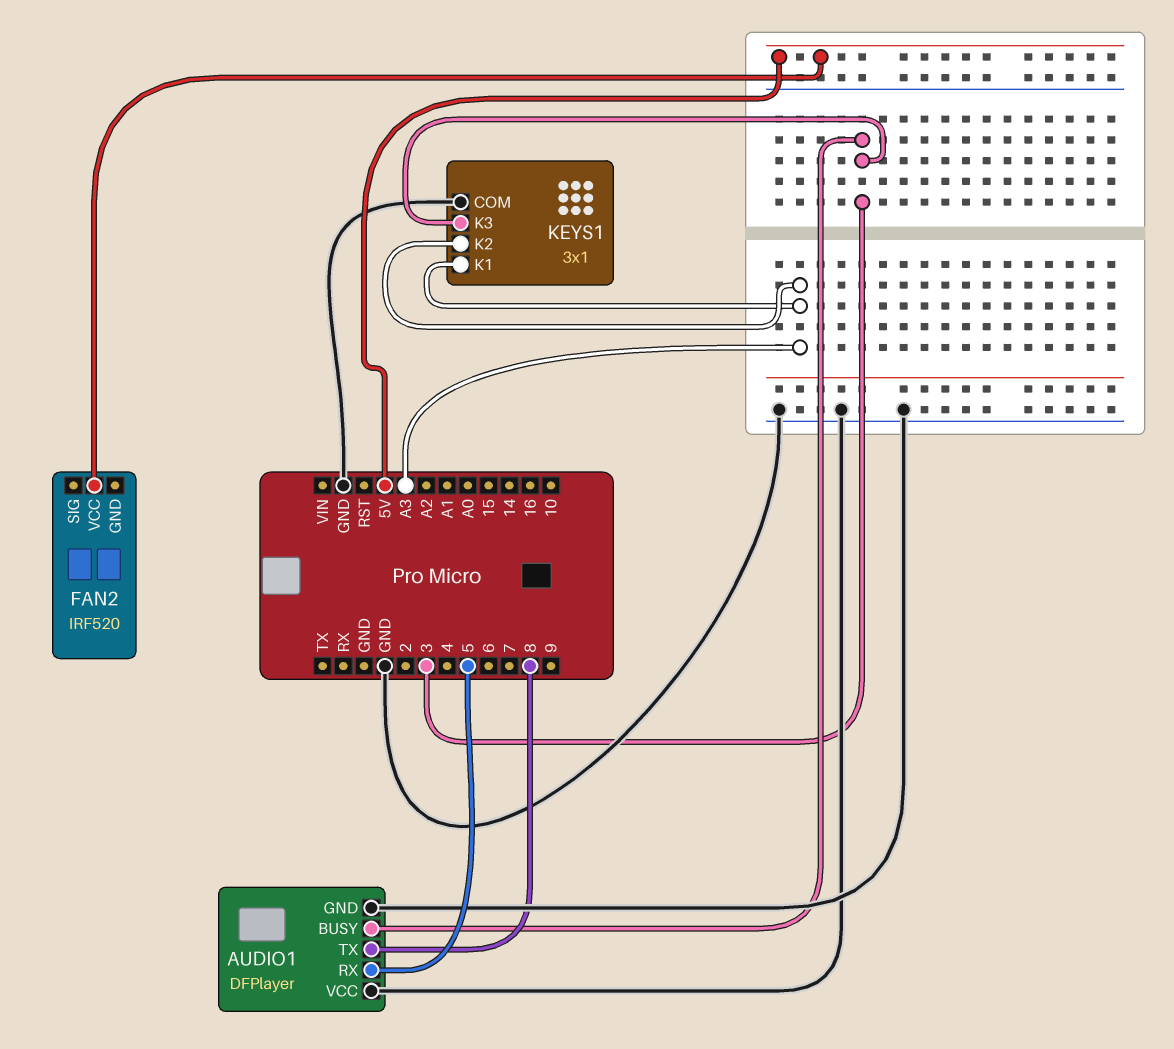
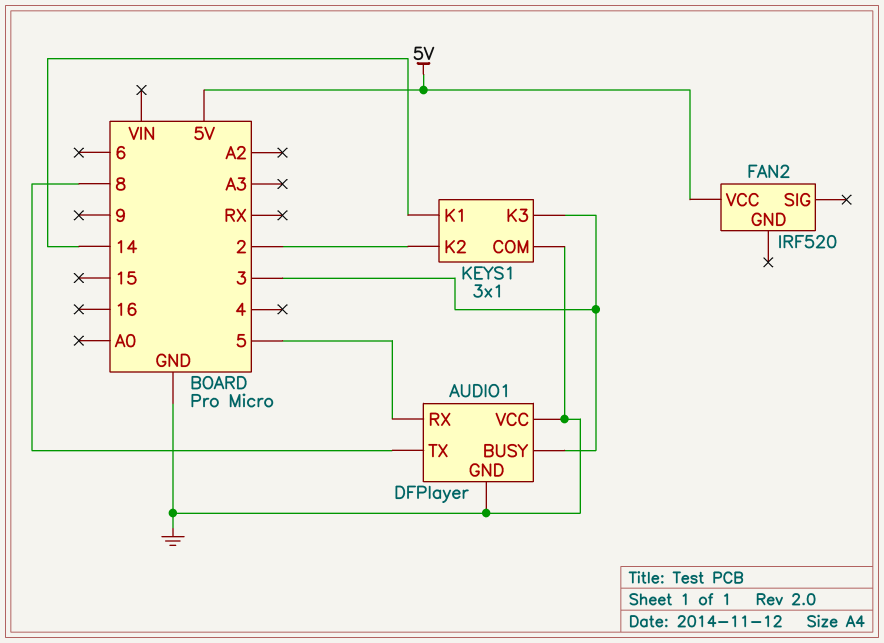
KEYS1 pin K1: A3 -> 14
KEYS1 pin K2: A3 -> 2

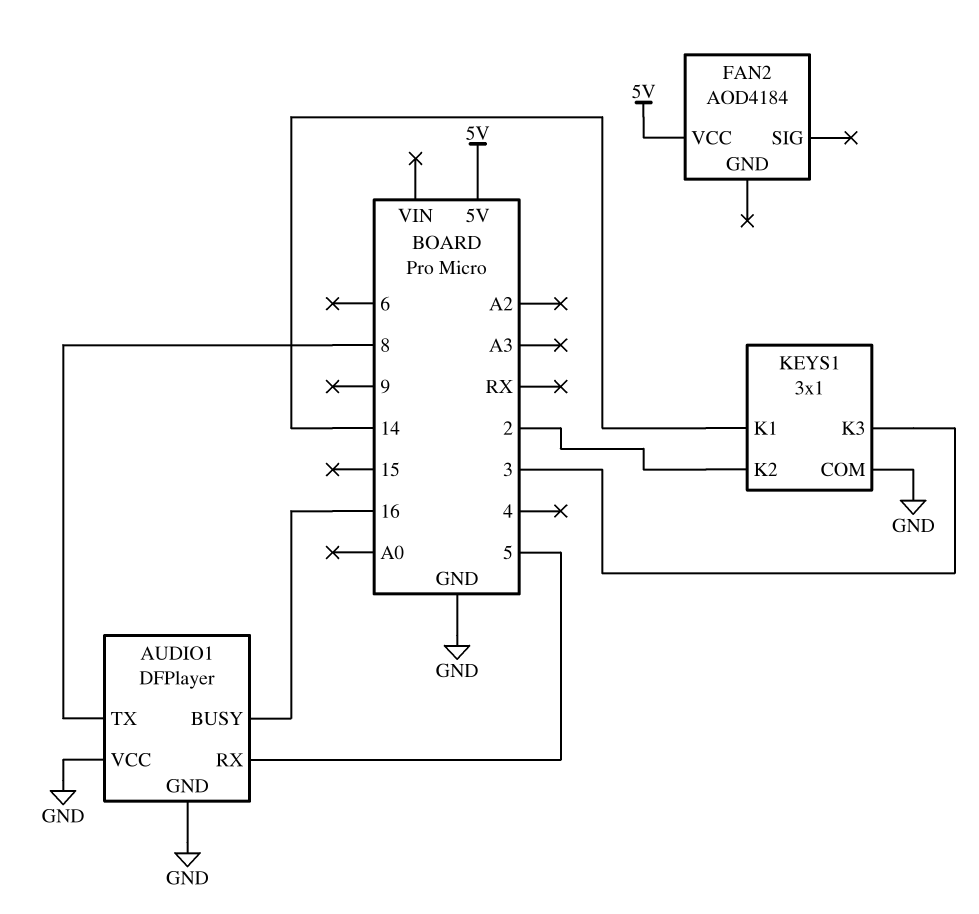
AUDIO1 pin BUSY: 3 -> 16
FAN2: IRF520 -> AOD4184

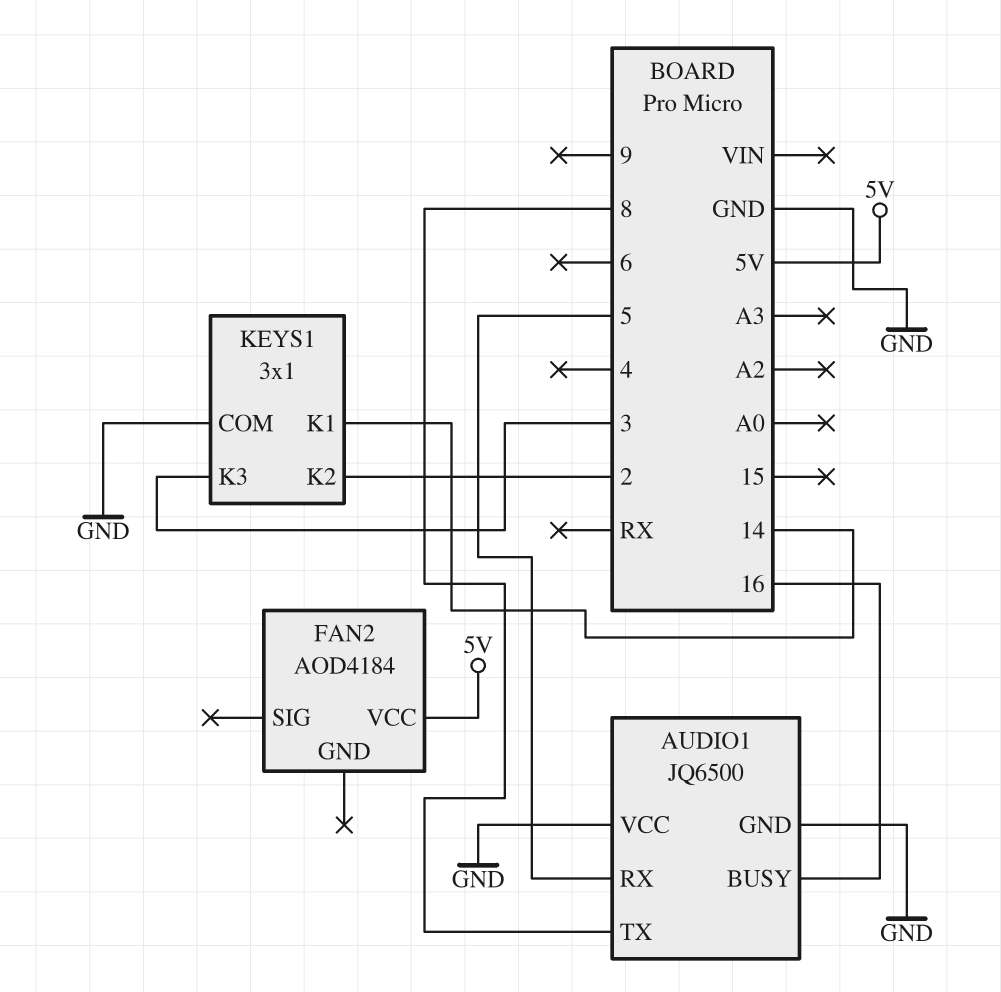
AUDIO1: DFPlayer -> JQ6500

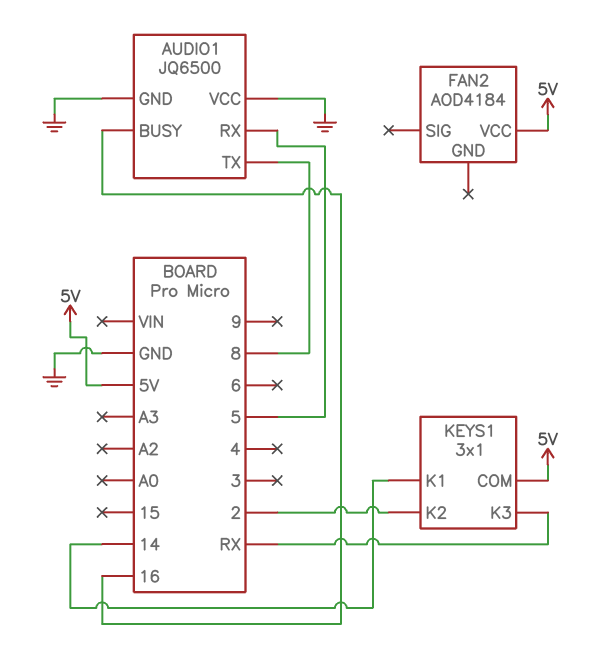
KEYS1 pin COM: GND -> 5V
KEYS1 pin K3: 3 -> RX

